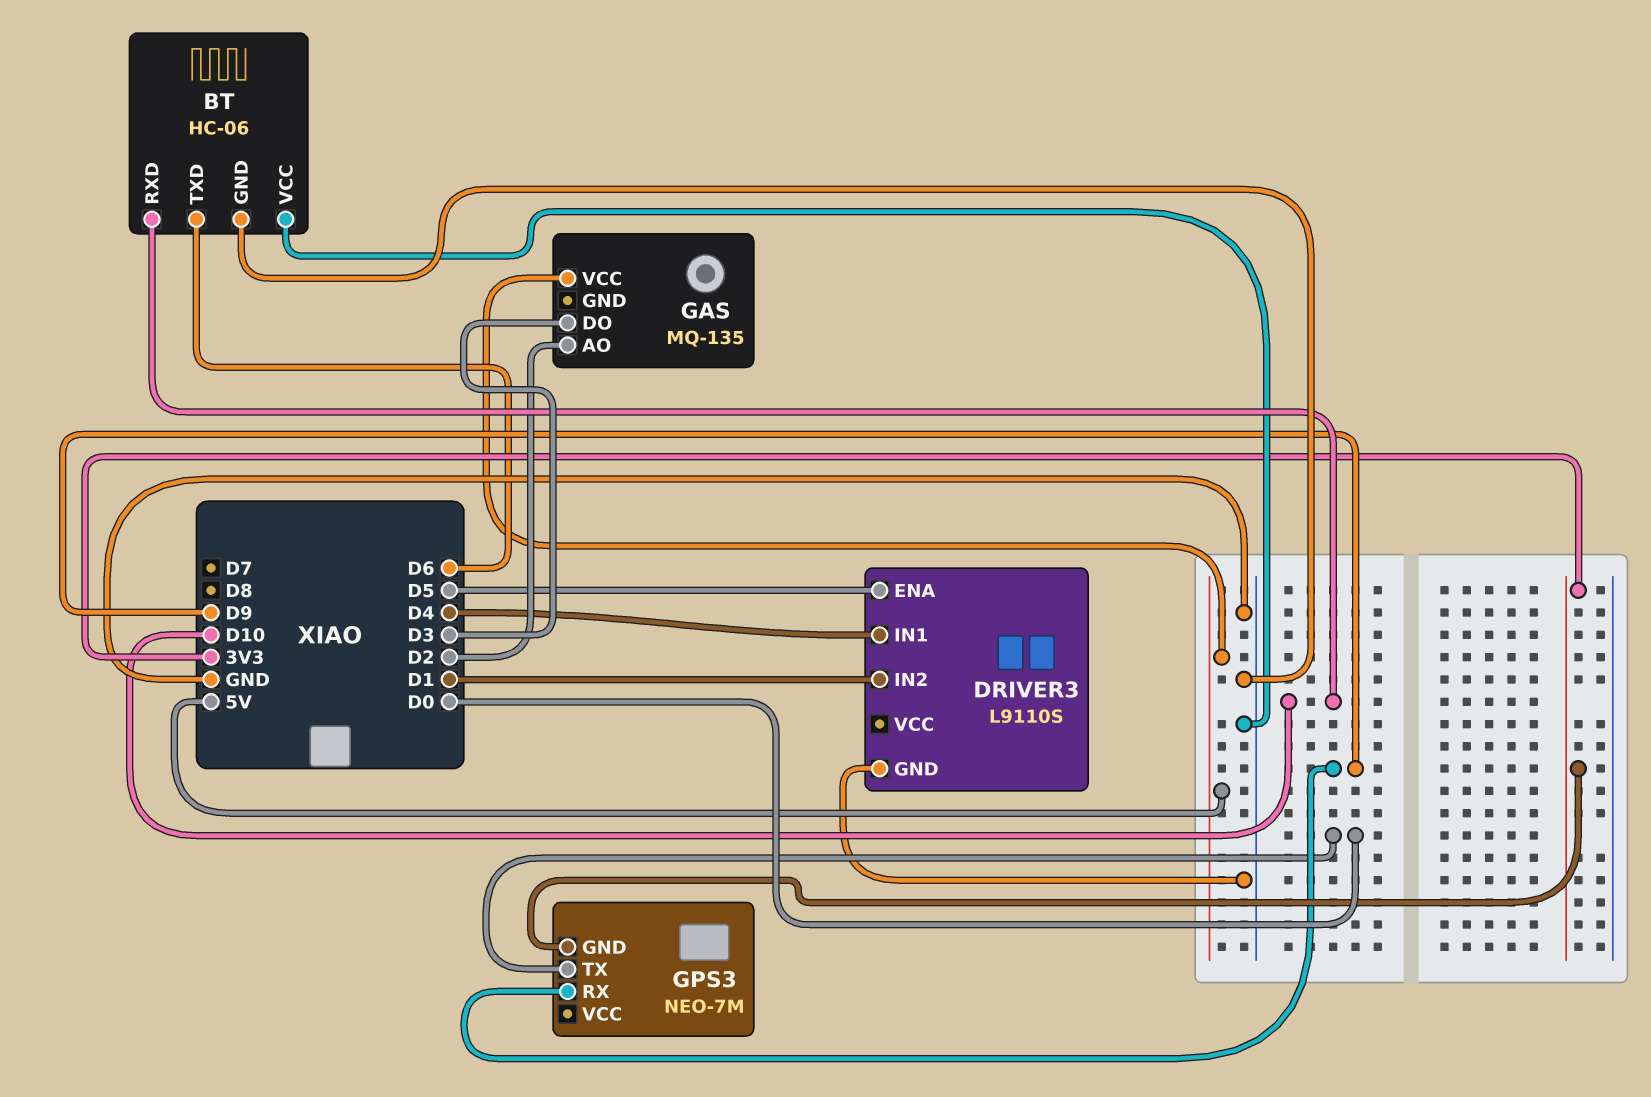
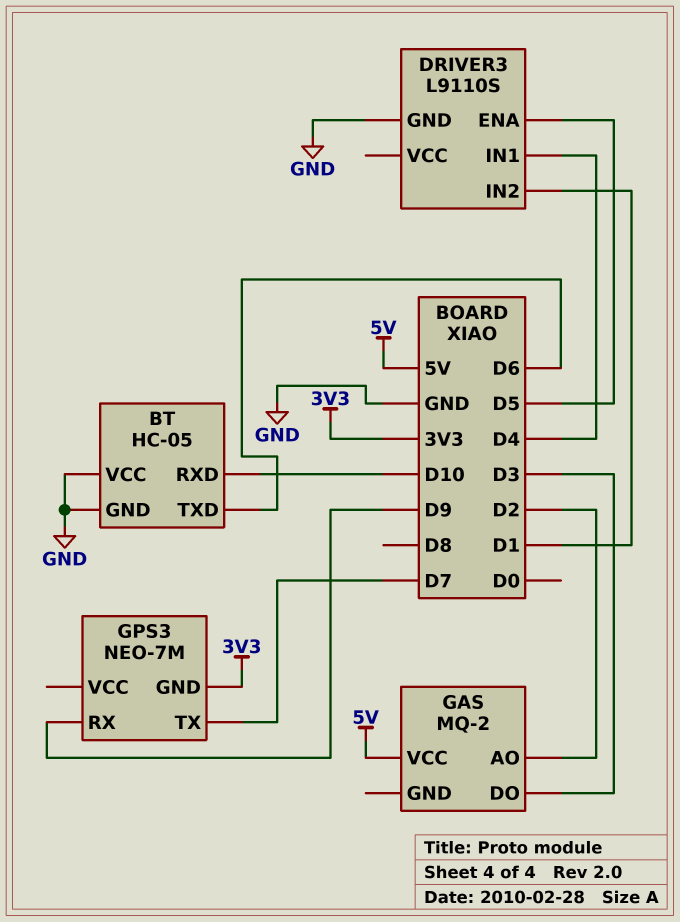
BT: HC-06 -> HC-05
GAS: MQ-135 -> MQ-2
GPS3 pin TX: D0 -> D7

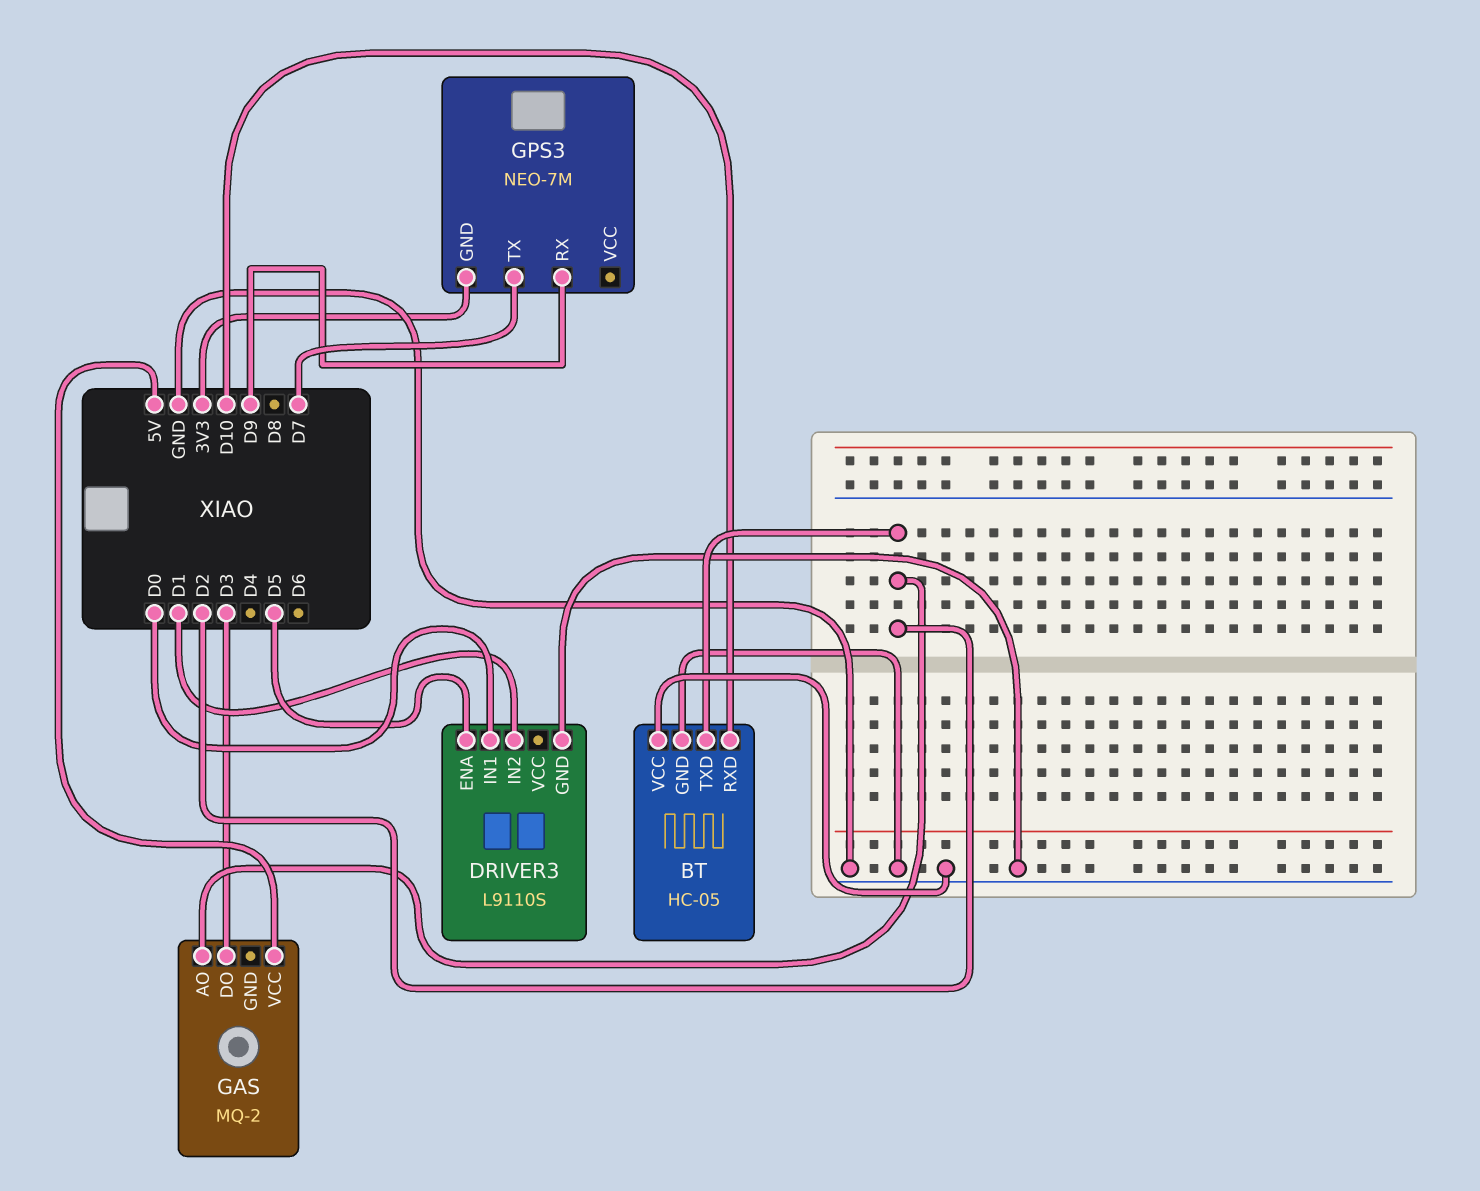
BT pin TXD: D6 -> D2
DRIVER3 pin IN1: D4 -> D0

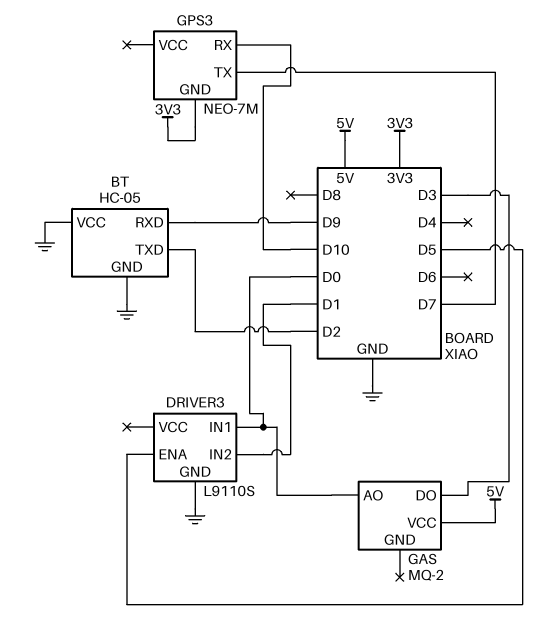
BT pin RXD: D10 -> D9
GAS pin AO: D2 -> D0
GPS3 pin RX: D9 -> D10

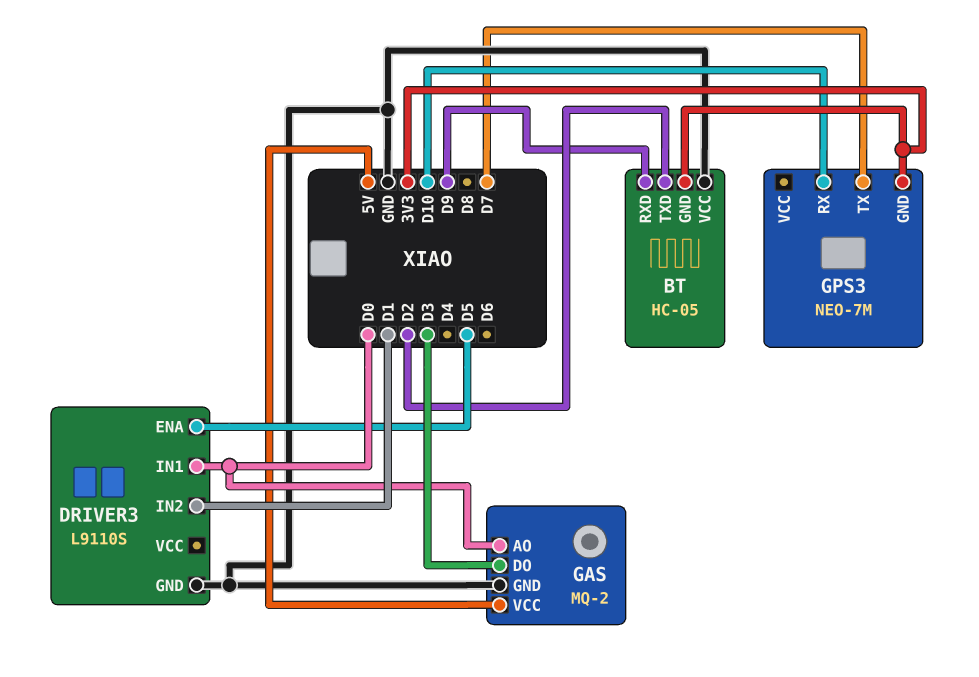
BT pin GND: GND -> 3V3
GAS pin GND: none -> GND

